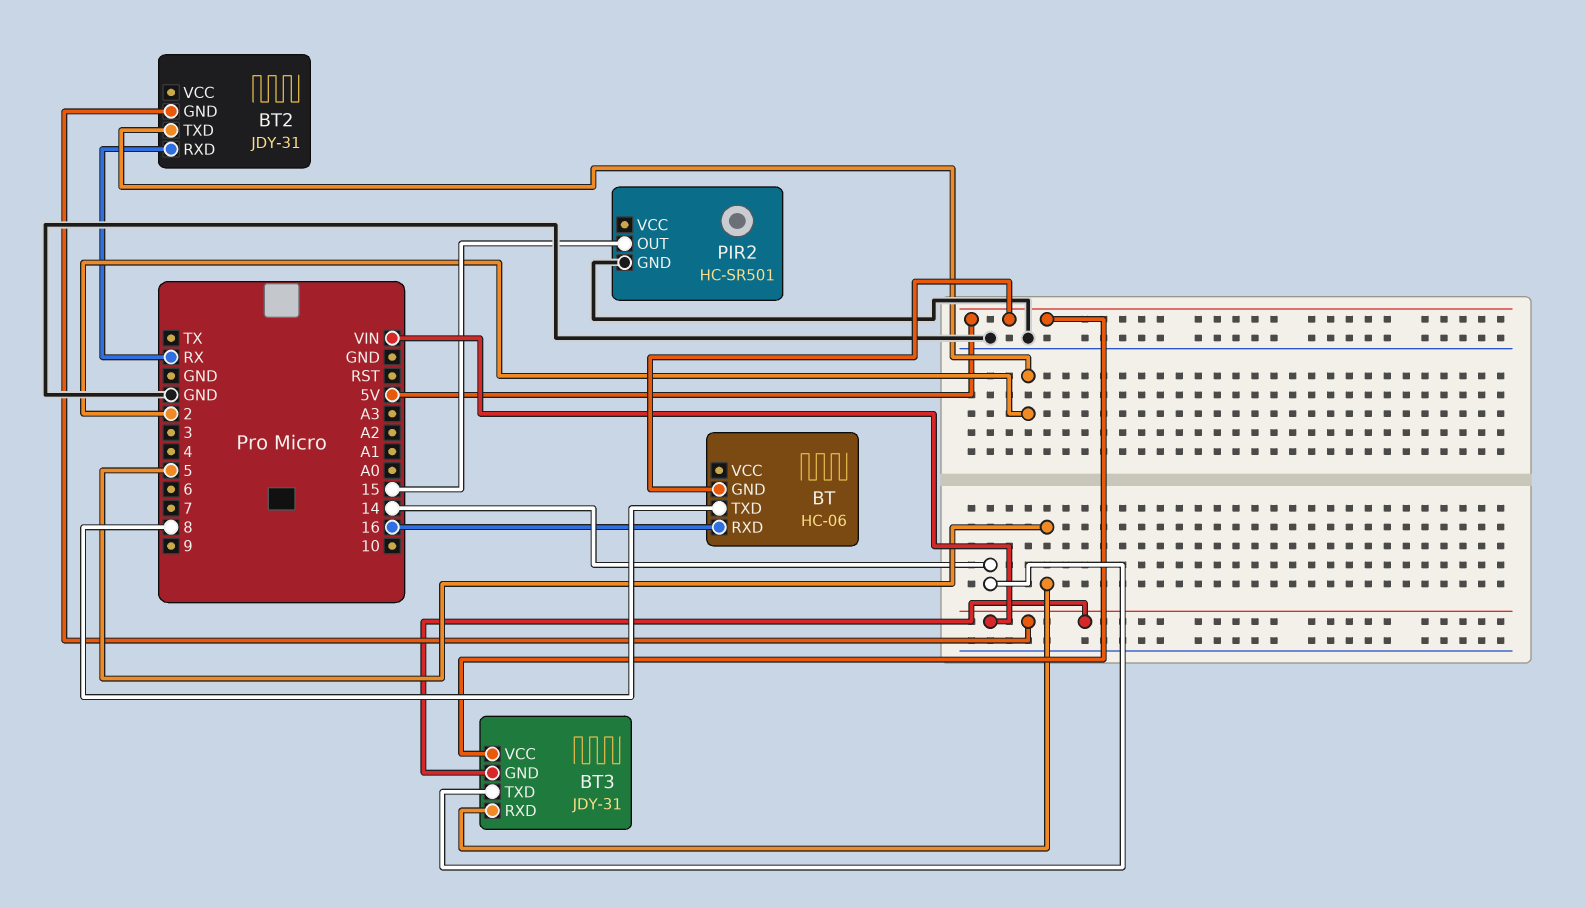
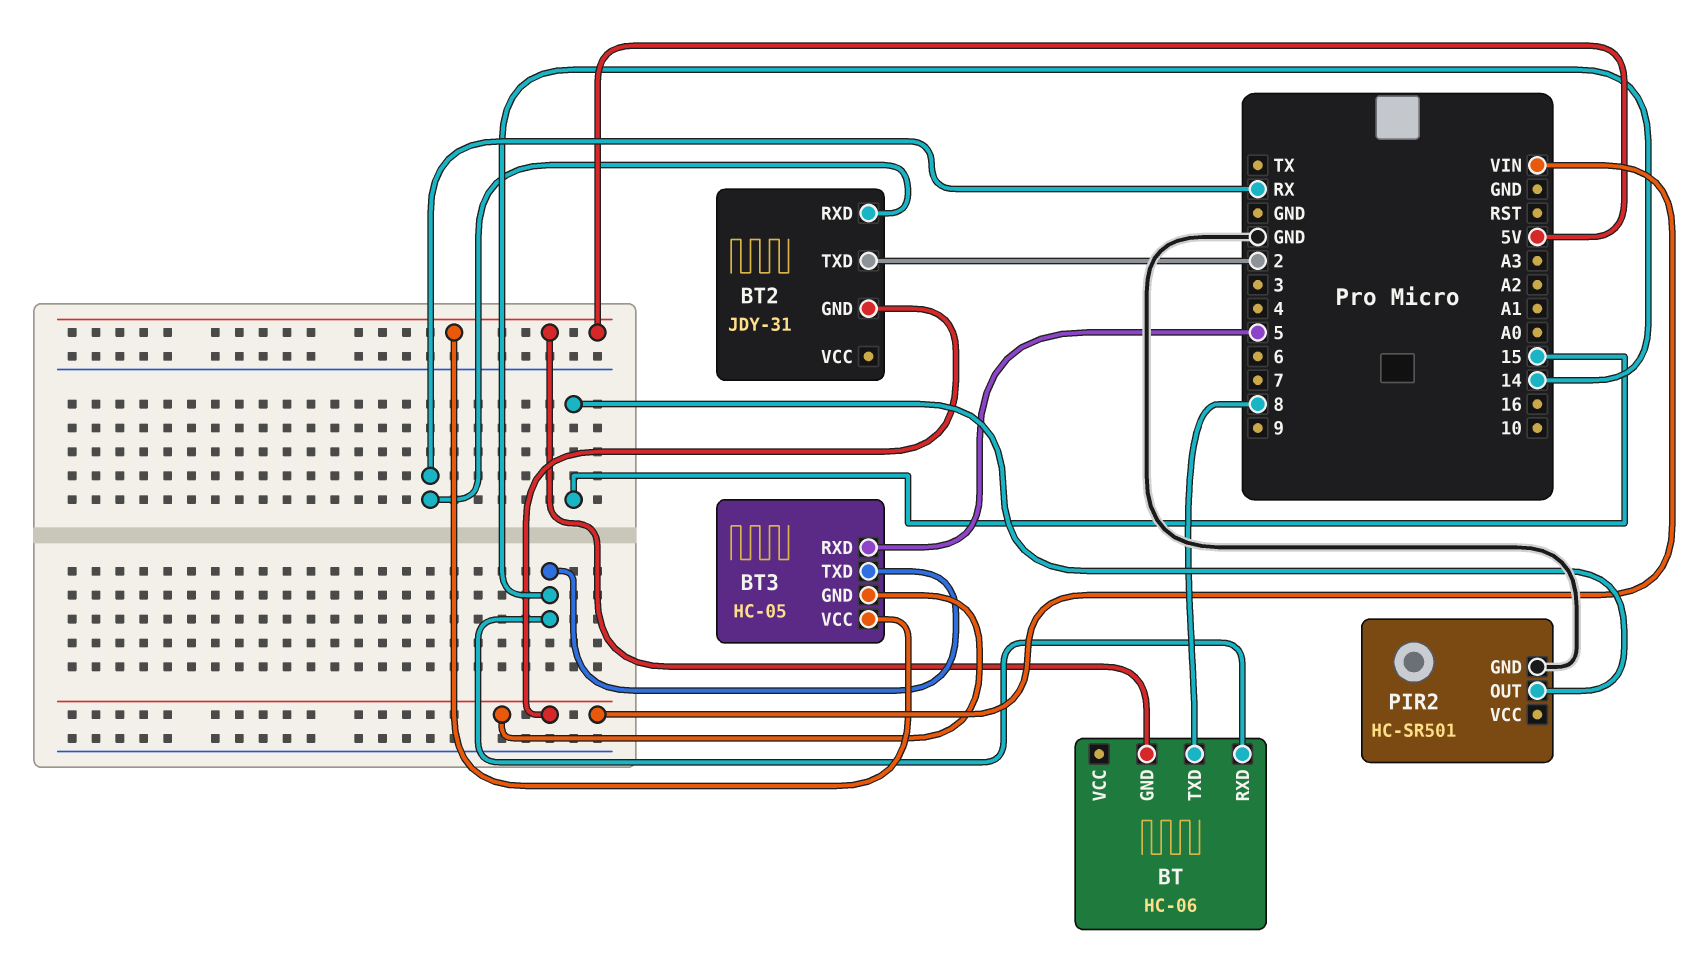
BT pin RXD: 16 -> 14
BT3: JDY-31 -> HC-05

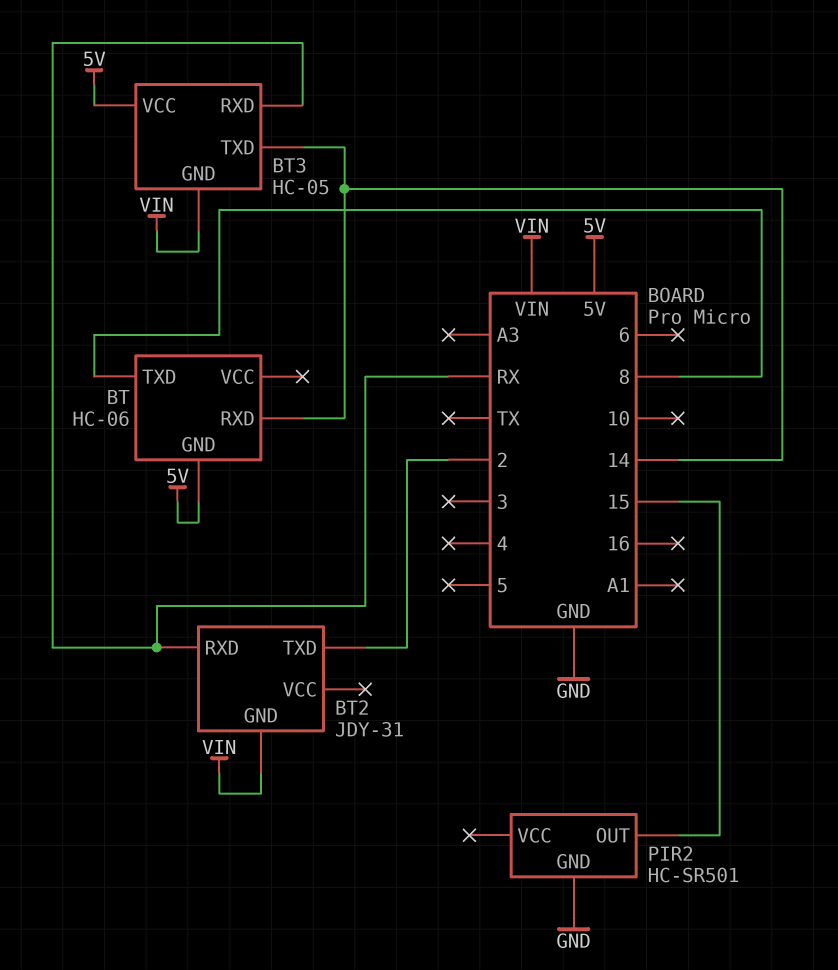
BT3 pin RXD: 5 -> RX

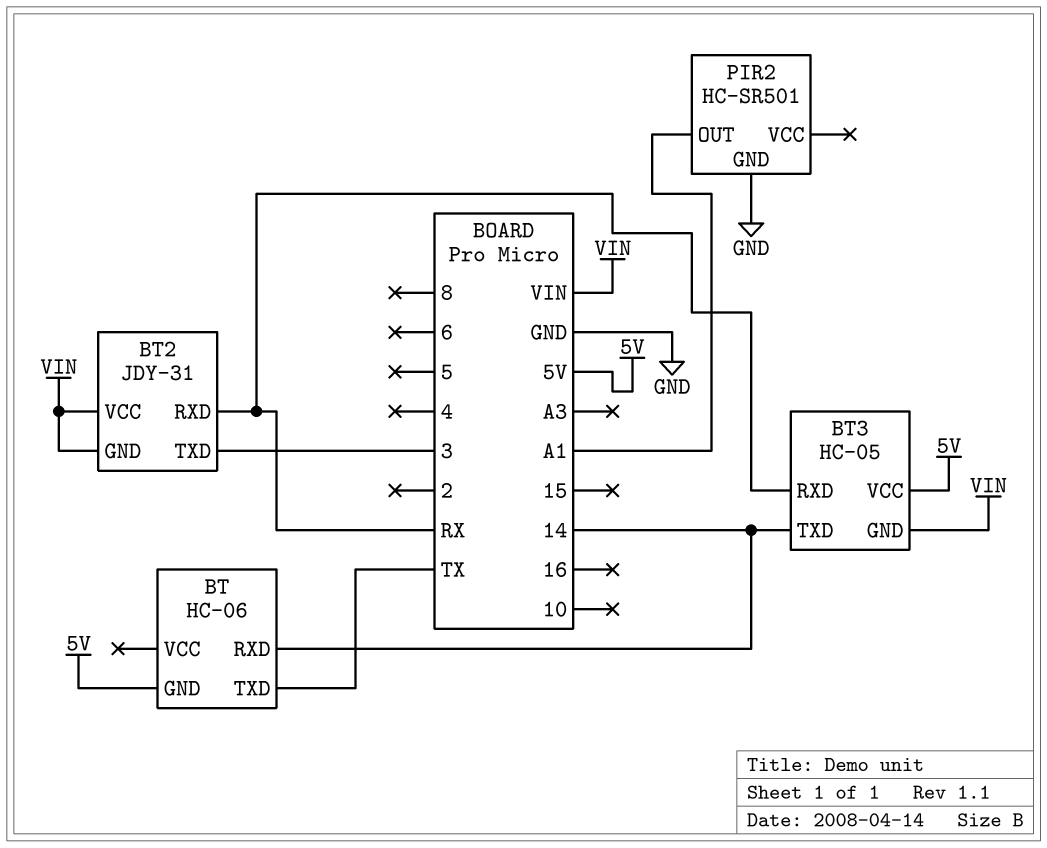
BT pin TXD: 8 -> TX
BT2 pin TXD: 2 -> 3
BT2 pin VCC: none -> VIN
PIR2 pin OUT: 15 -> A1

